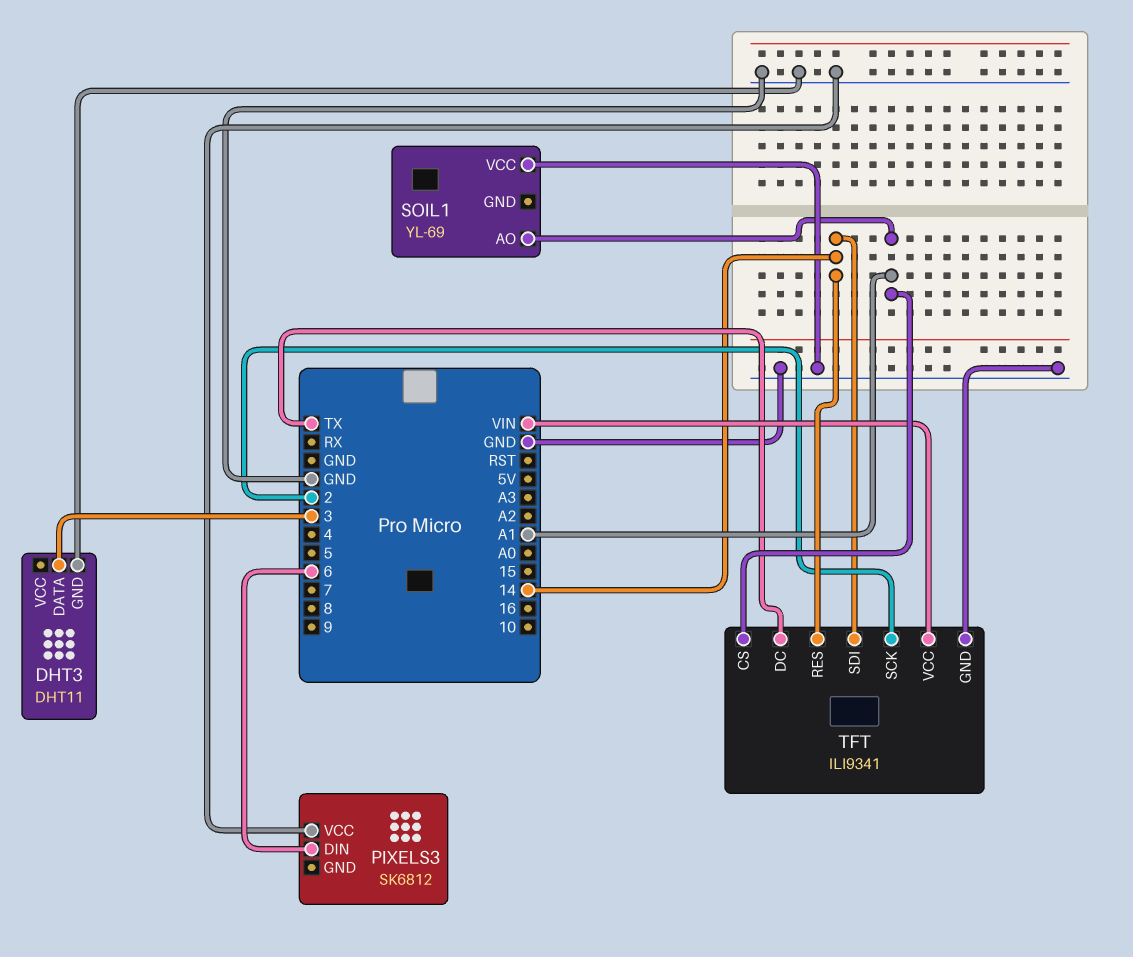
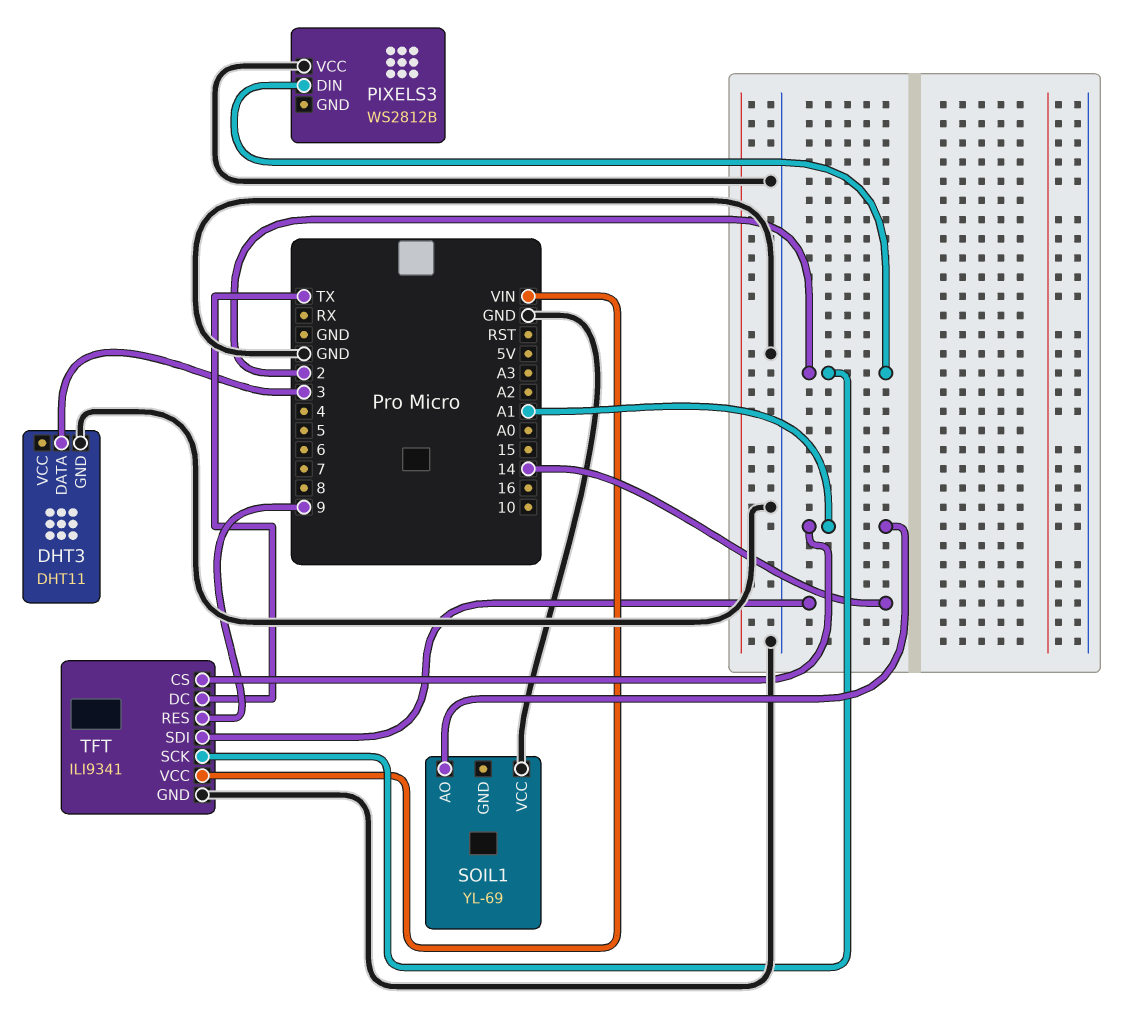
PIXELS3: SK6812 -> WS2812B
PIXELS3 pin DIN: 6 -> 2
TFT pin RES: 14 -> 9

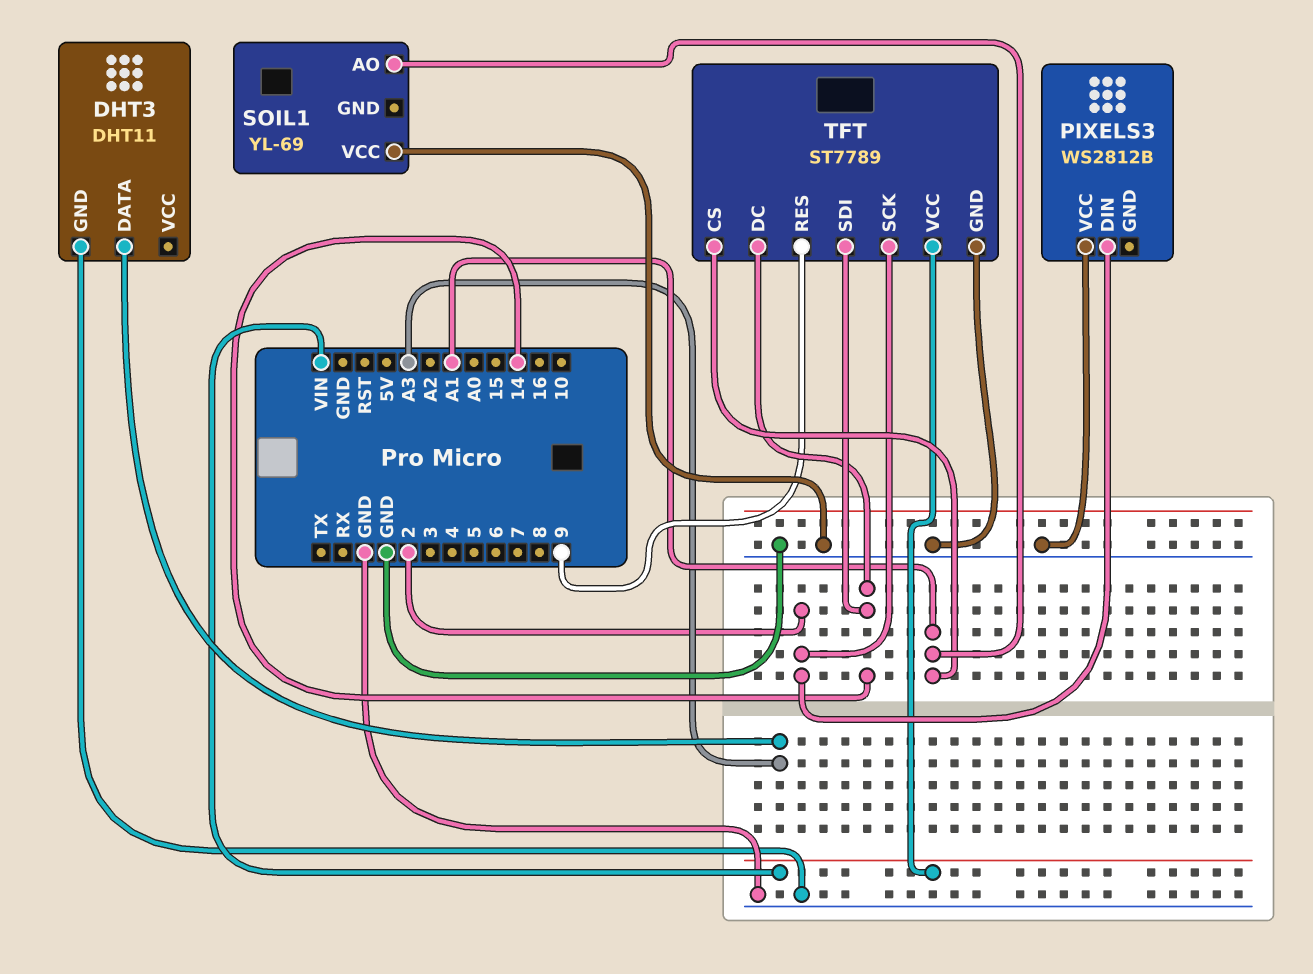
DHT3 pin DATA: 3 -> A3
TFT: ILI9341 -> ST7789
TFT pin DC: TX -> 14

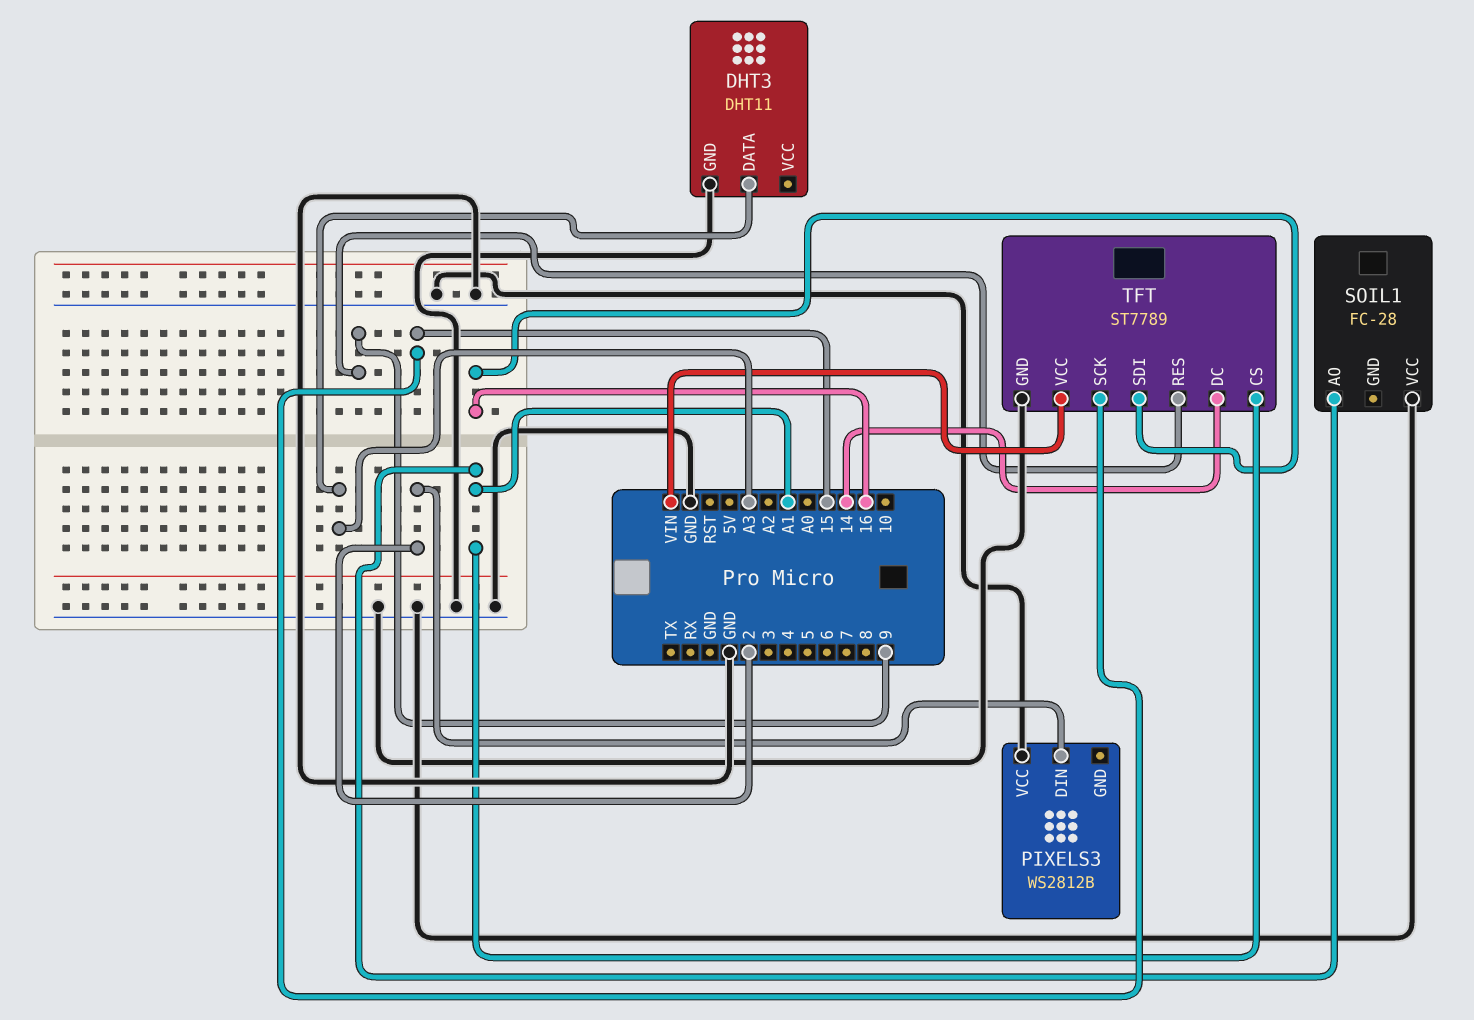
SOIL1: YL-69 -> FC-28
TFT pin SCK: 2 -> 15
TFT pin SDI: 14 -> 16

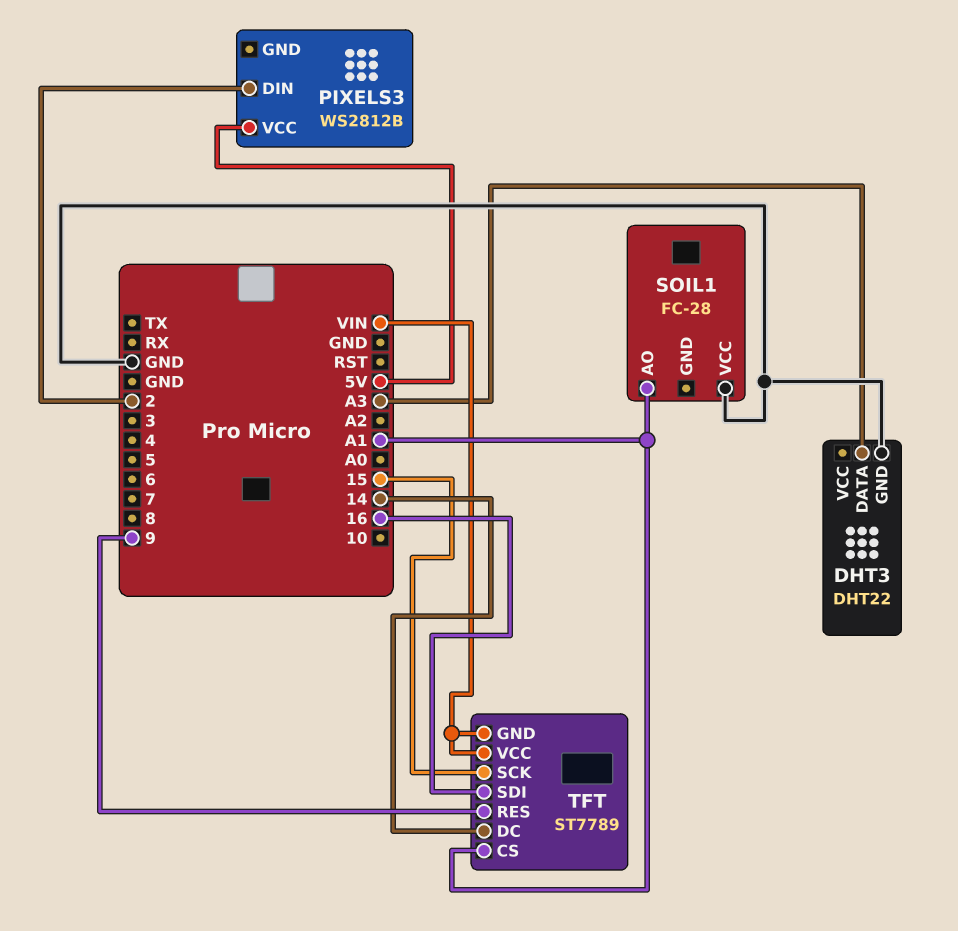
DHT3: DHT11 -> DHT22
PIXELS3 pin VCC: GND -> 5V
TFT pin GND: GND -> VIN

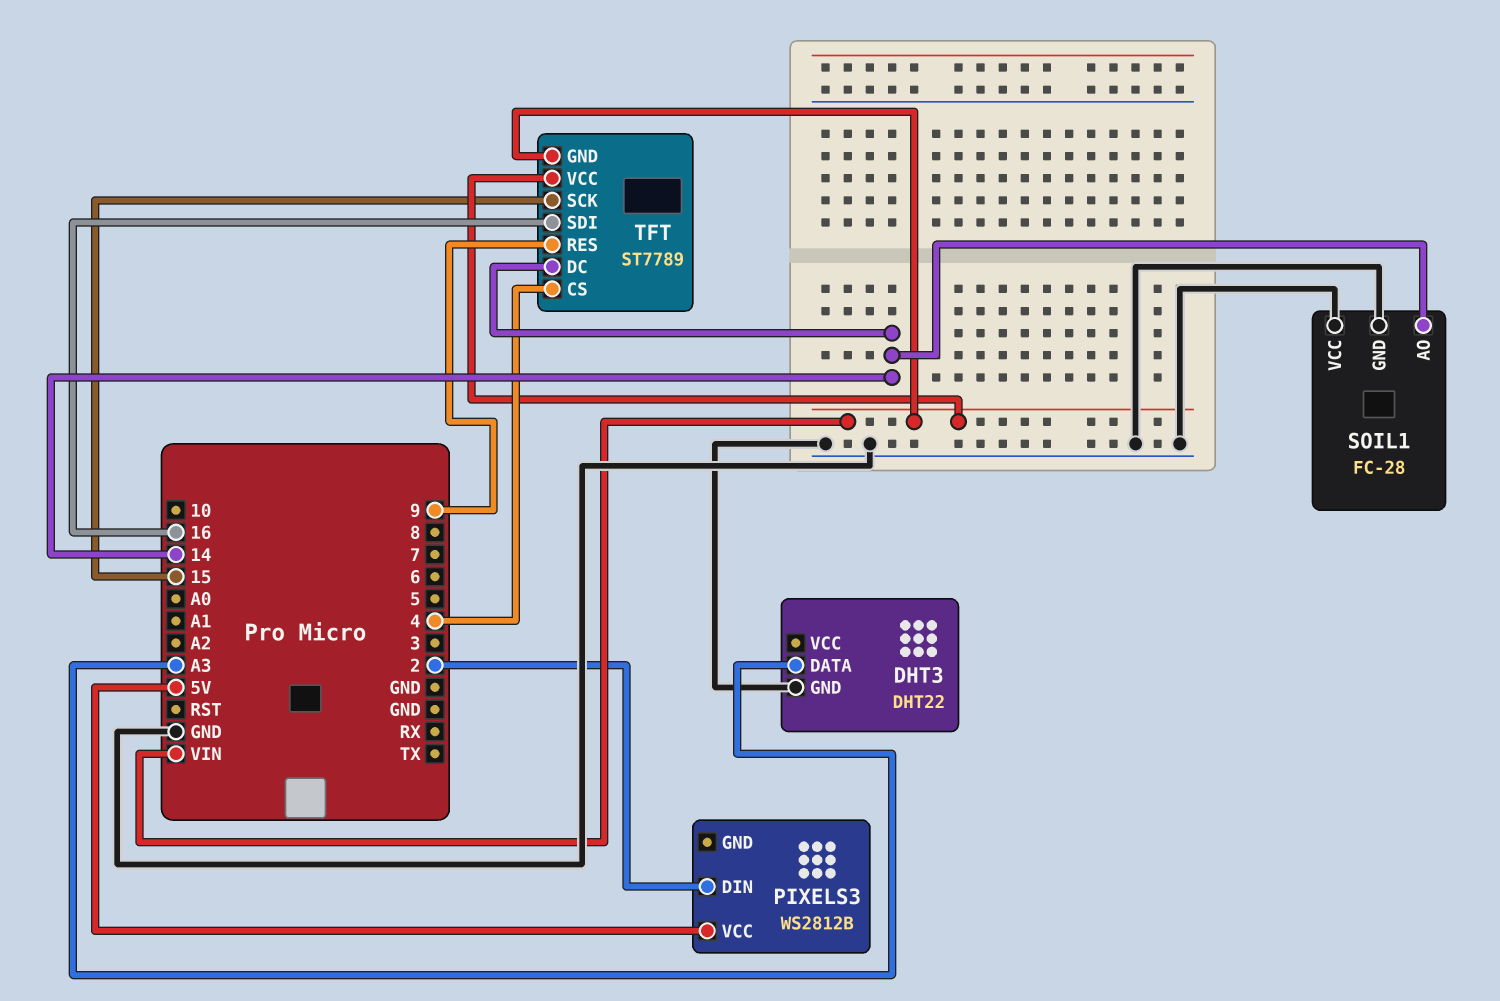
SOIL1 pin AO: A1 -> 14
SOIL1 pin GND: none -> GND
TFT pin CS: A1 -> 4

